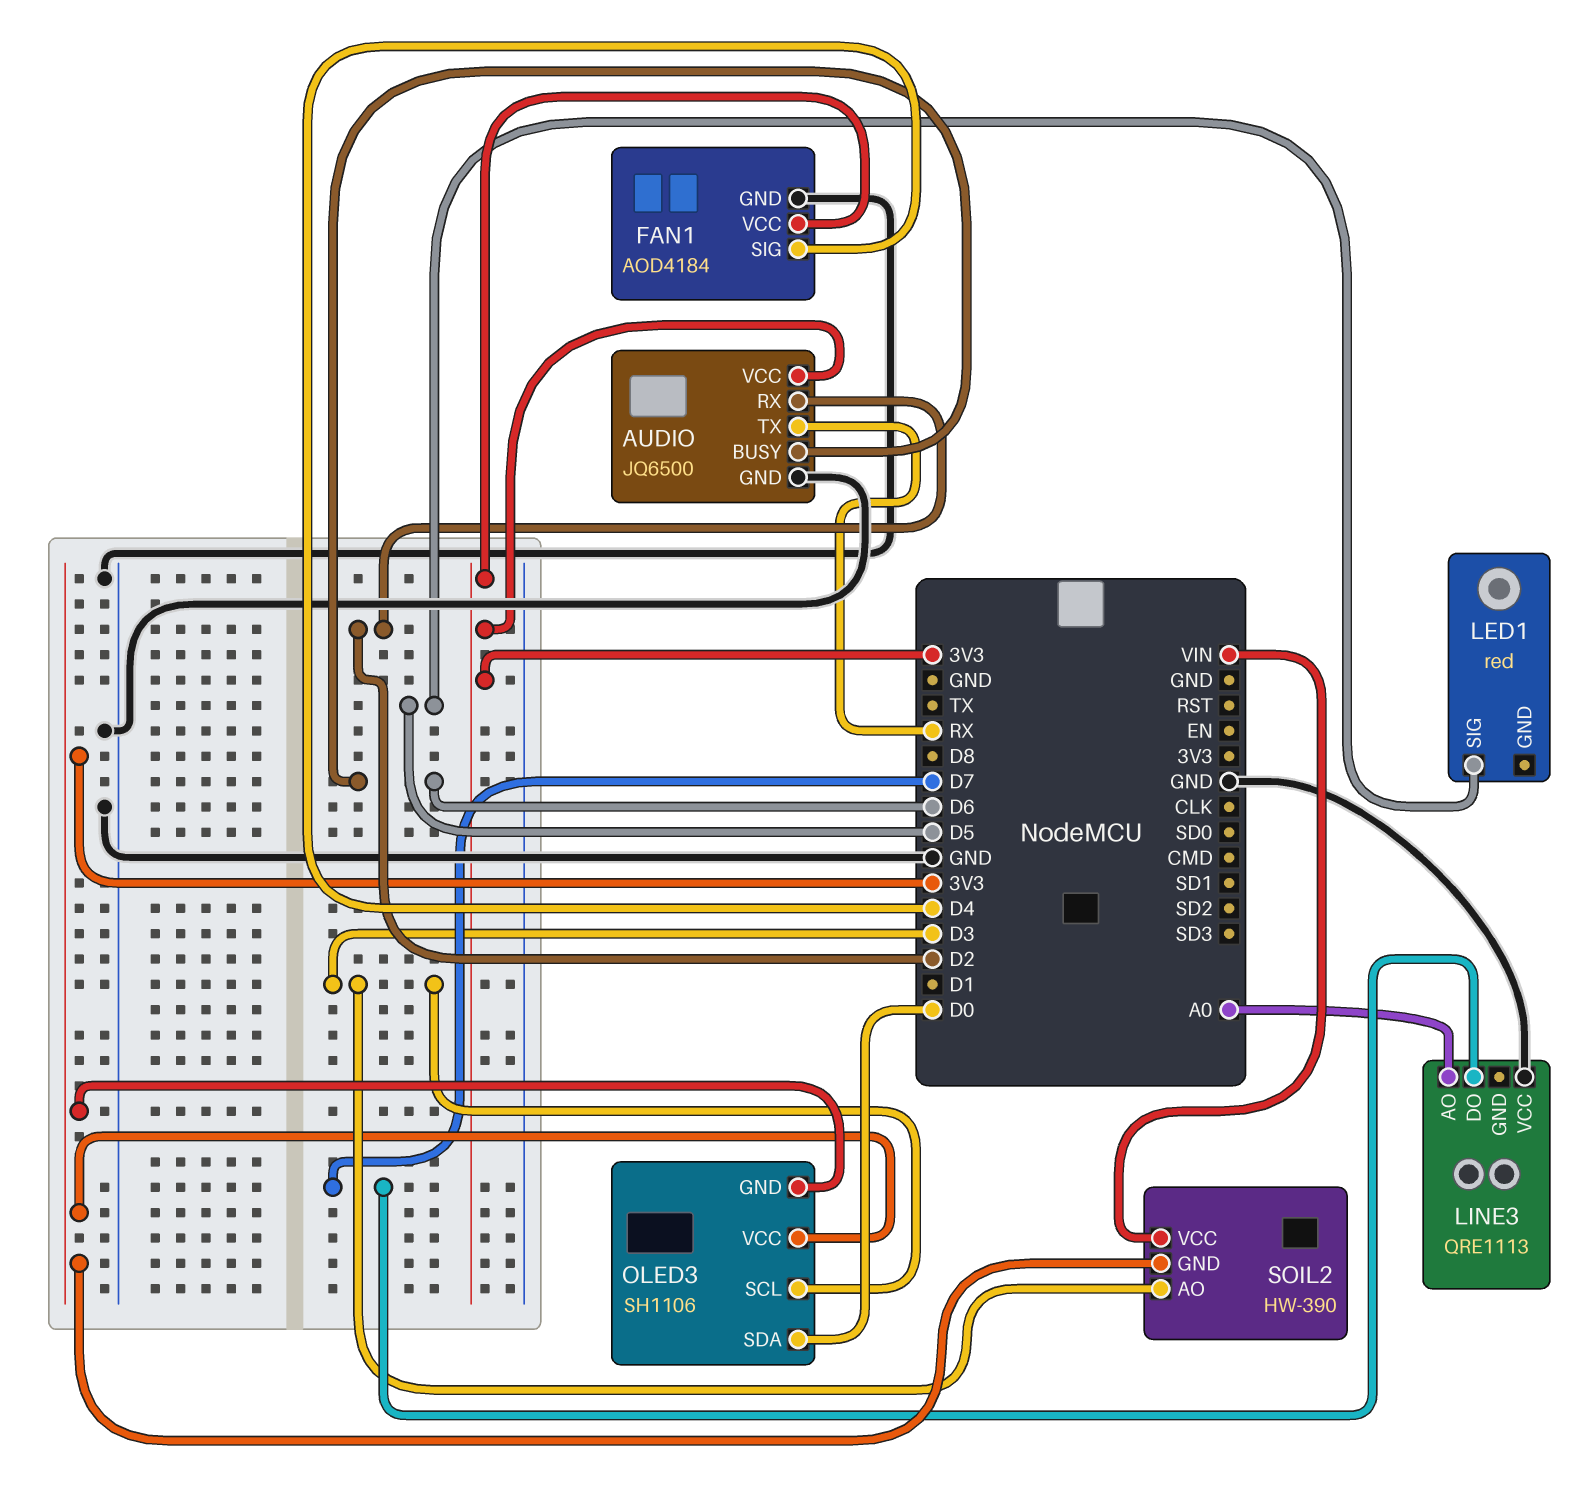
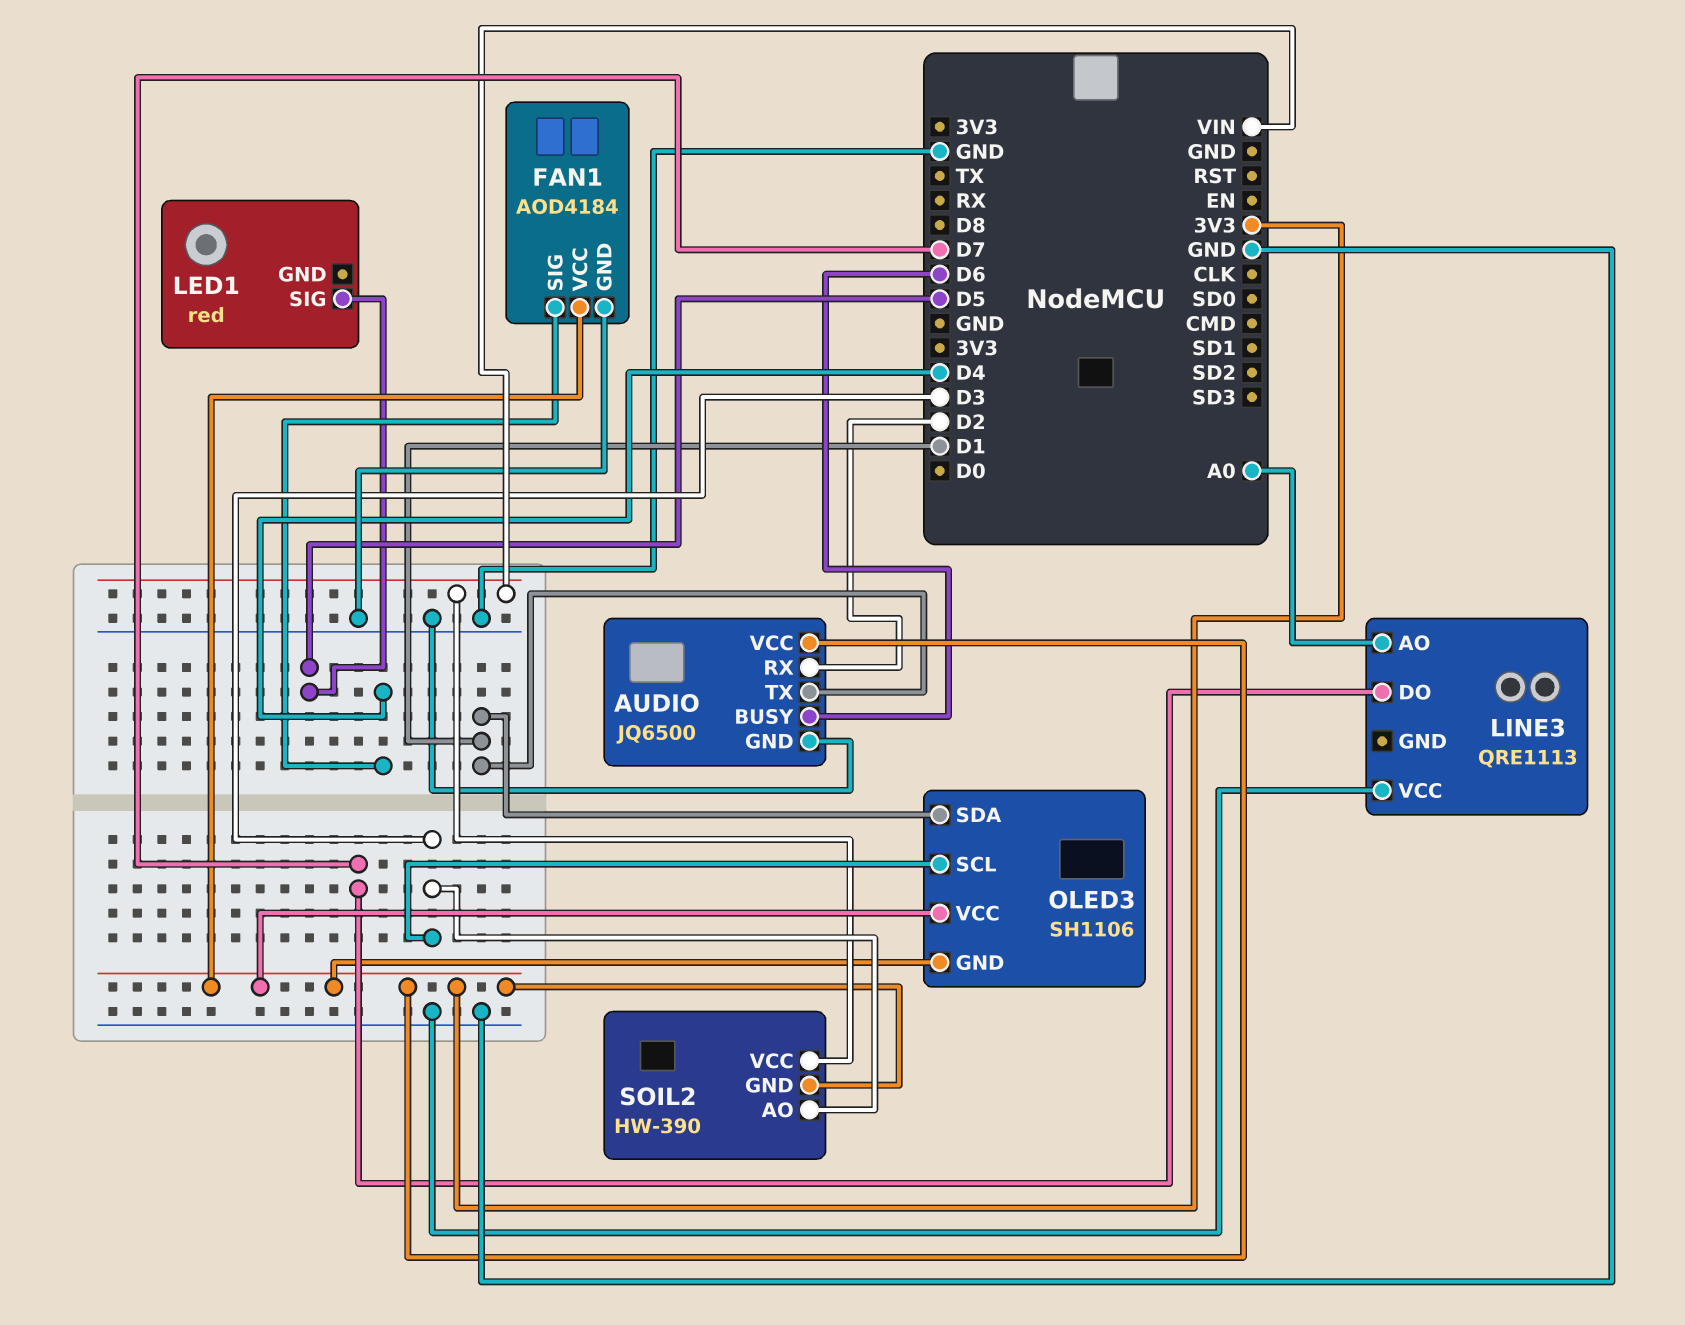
AUDIO pin TX: RX -> D1
OLED3 pin SDA: D0 -> D1

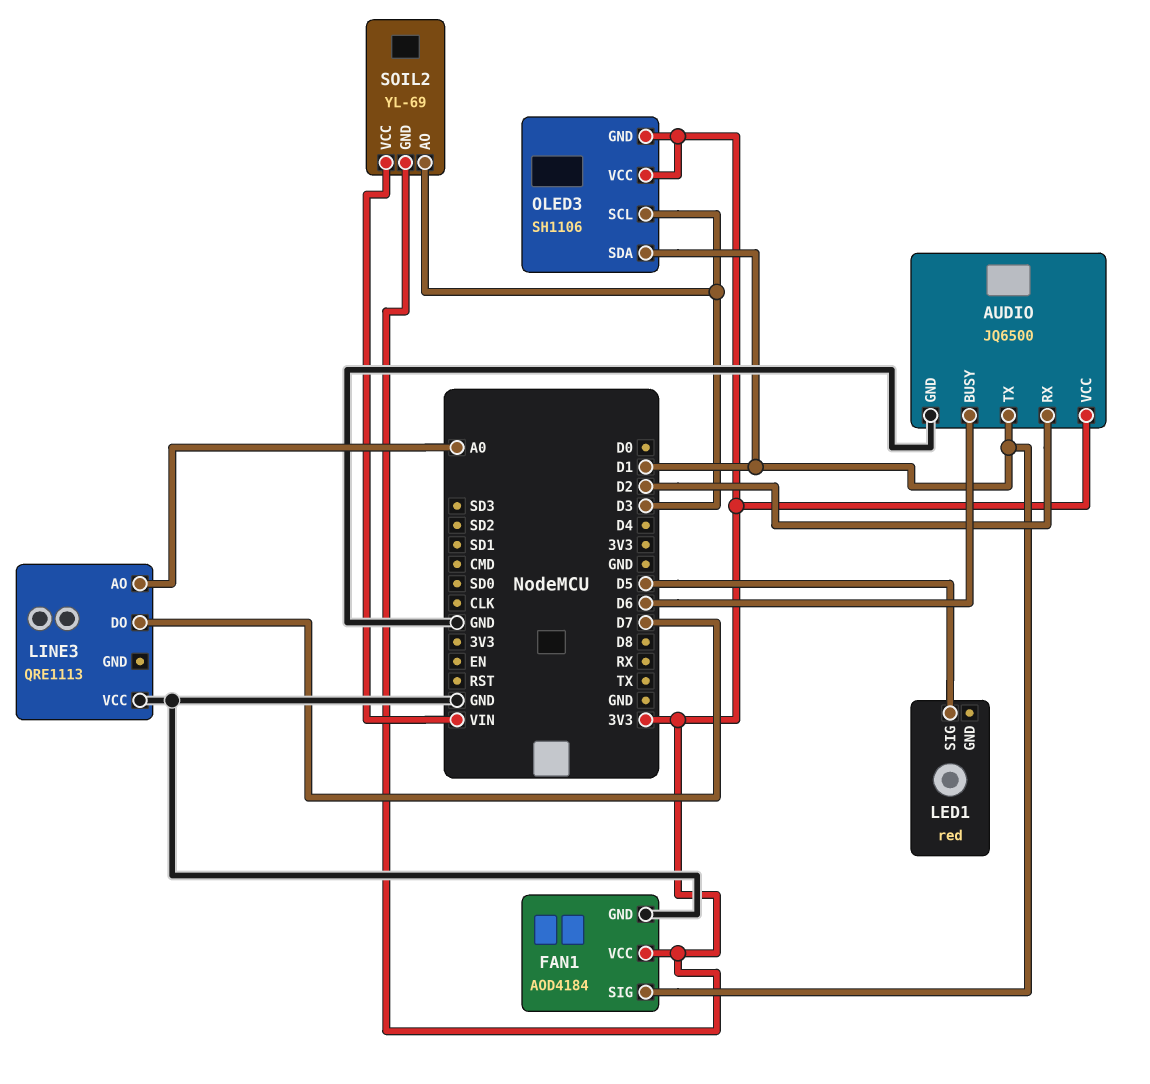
FAN1 pin SIG: D4 -> D1
SOIL2: HW-390 -> YL-69

